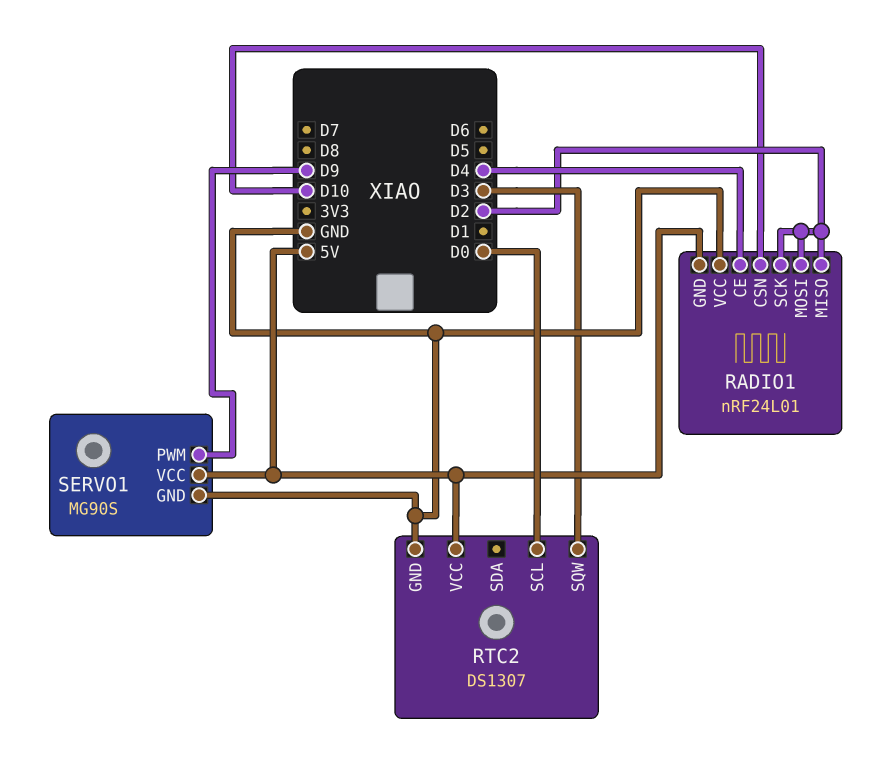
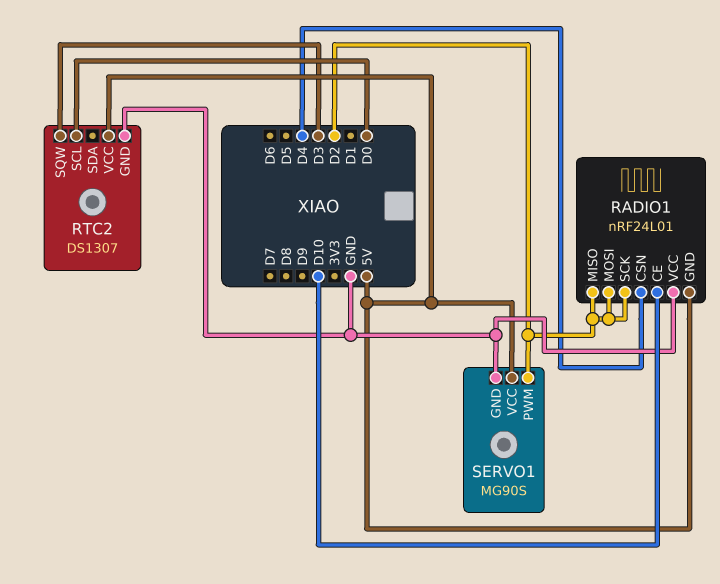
RADIO1 pin CE: D4 -> D10
RADIO1 pin CSN: D10 -> D4
SERVO1 pin PWM: D9 -> D2

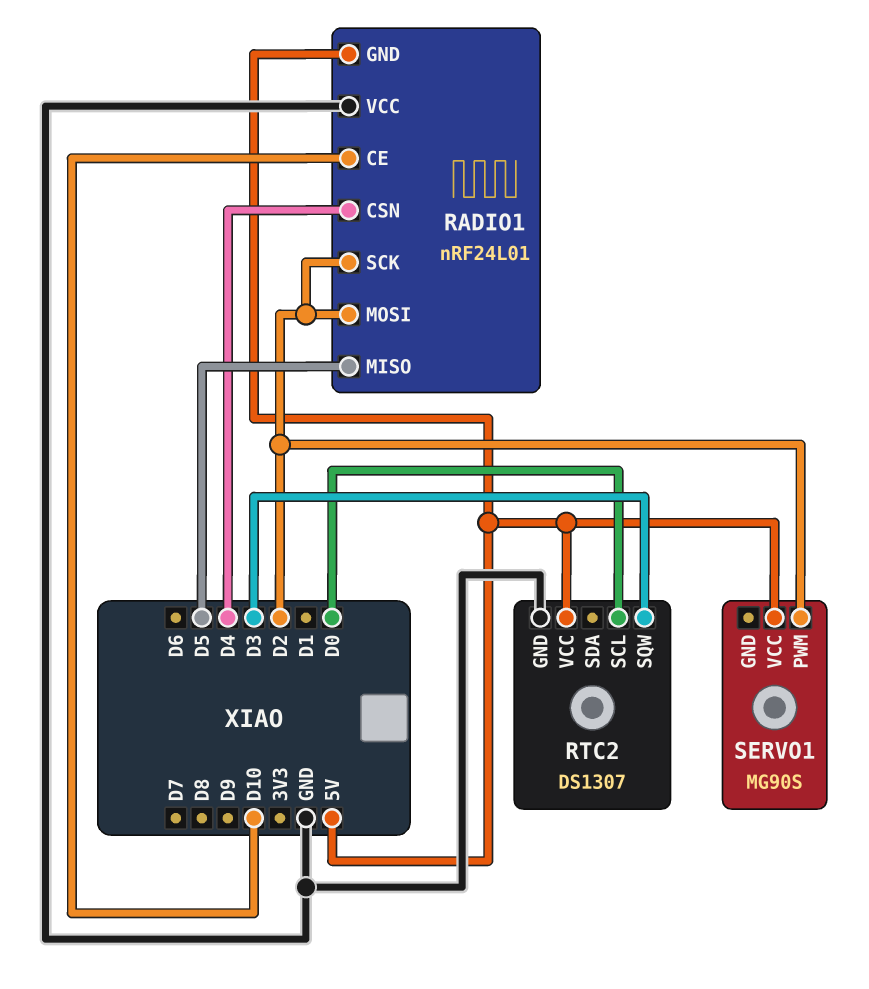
RADIO1 pin MISO: D2 -> D5
SERVO1 pin GND: GND -> none

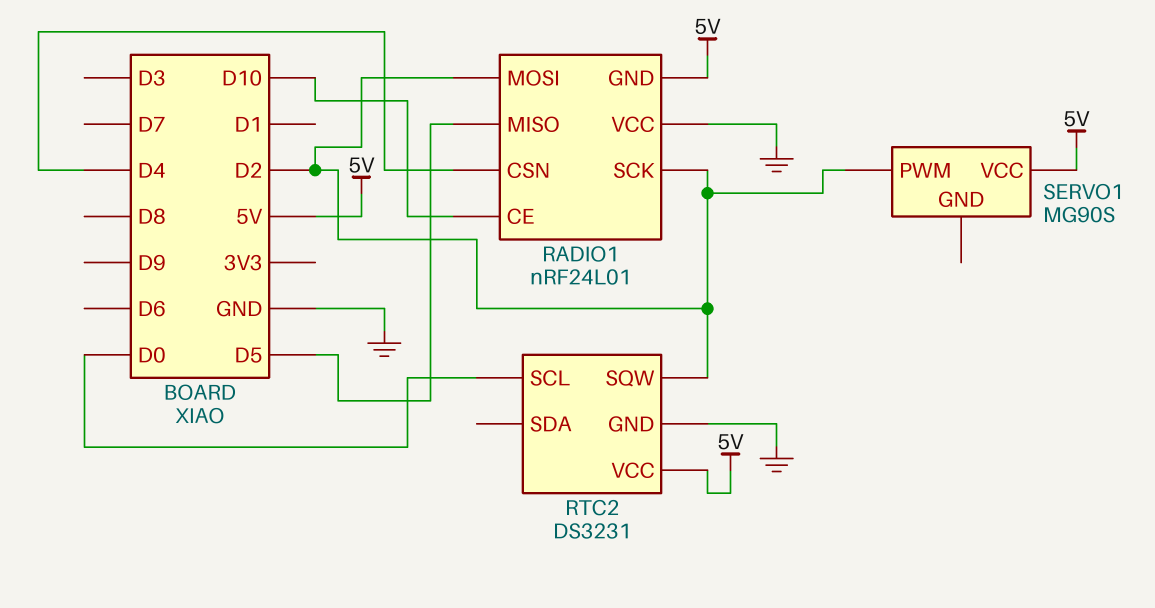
RTC2: DS1307 -> DS3231
RTC2 pin SQW: D3 -> D2

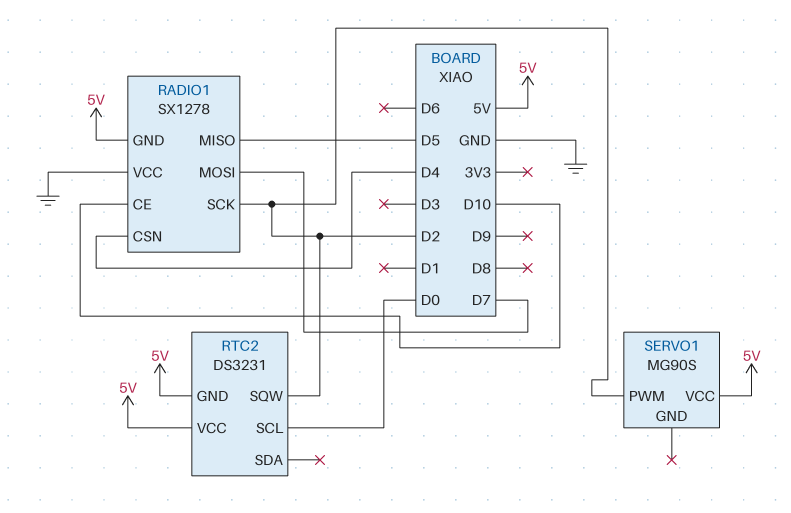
RADIO1: nRF24L01 -> SX1278
RADIO1 pin MOSI: D2 -> D7
RTC2 pin GND: GND -> 5V

